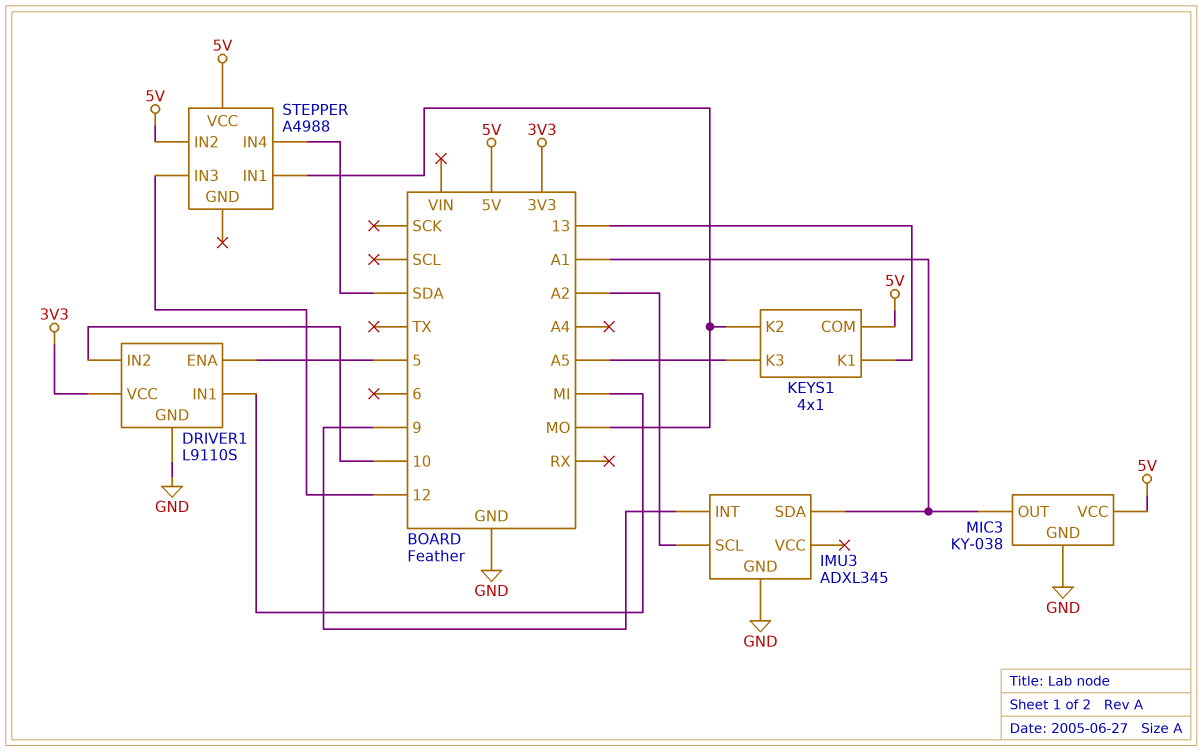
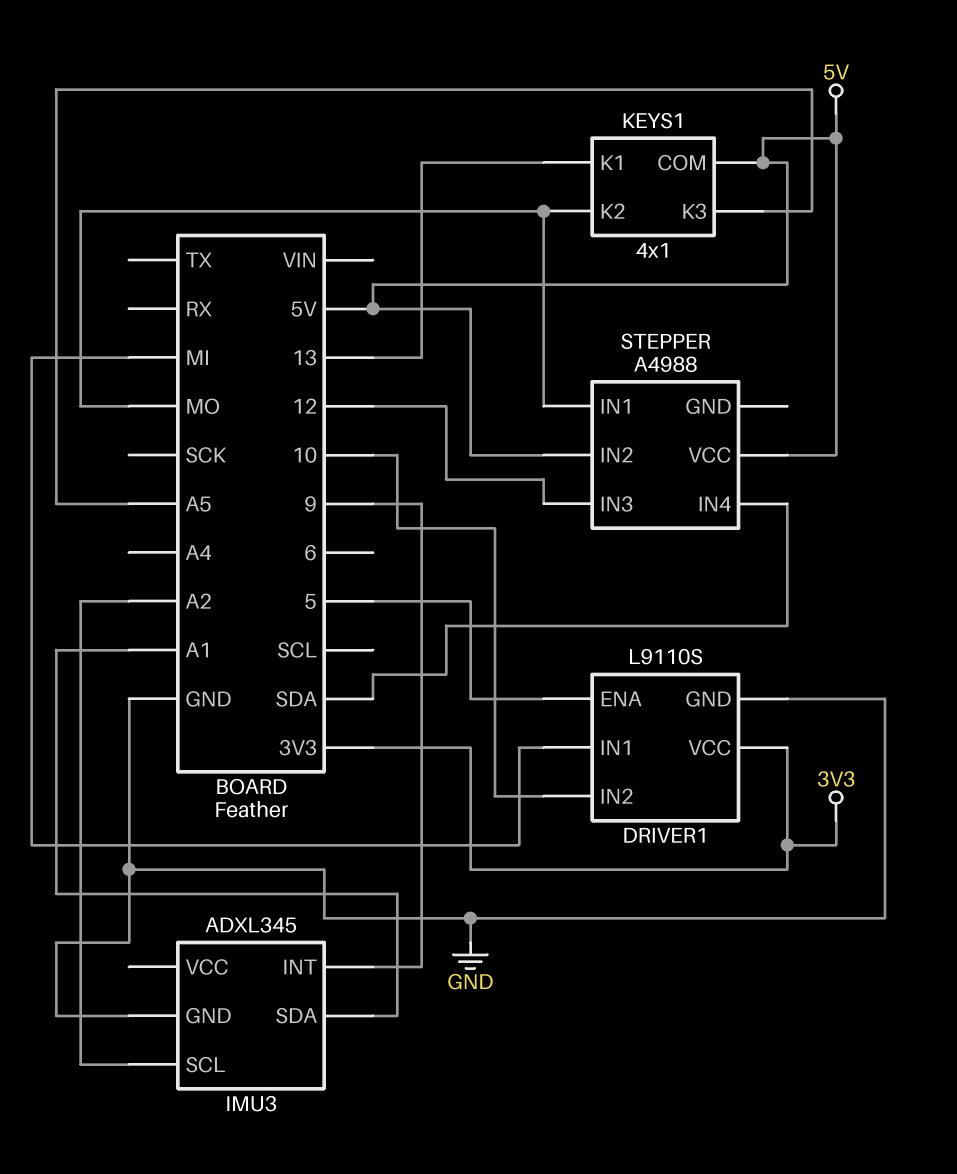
MIC3: KY-038 -> none
MIC3 pin GND: GND -> none
MIC3 pin OUT: A1 -> none
MIC3 pin VCC: 5V -> none

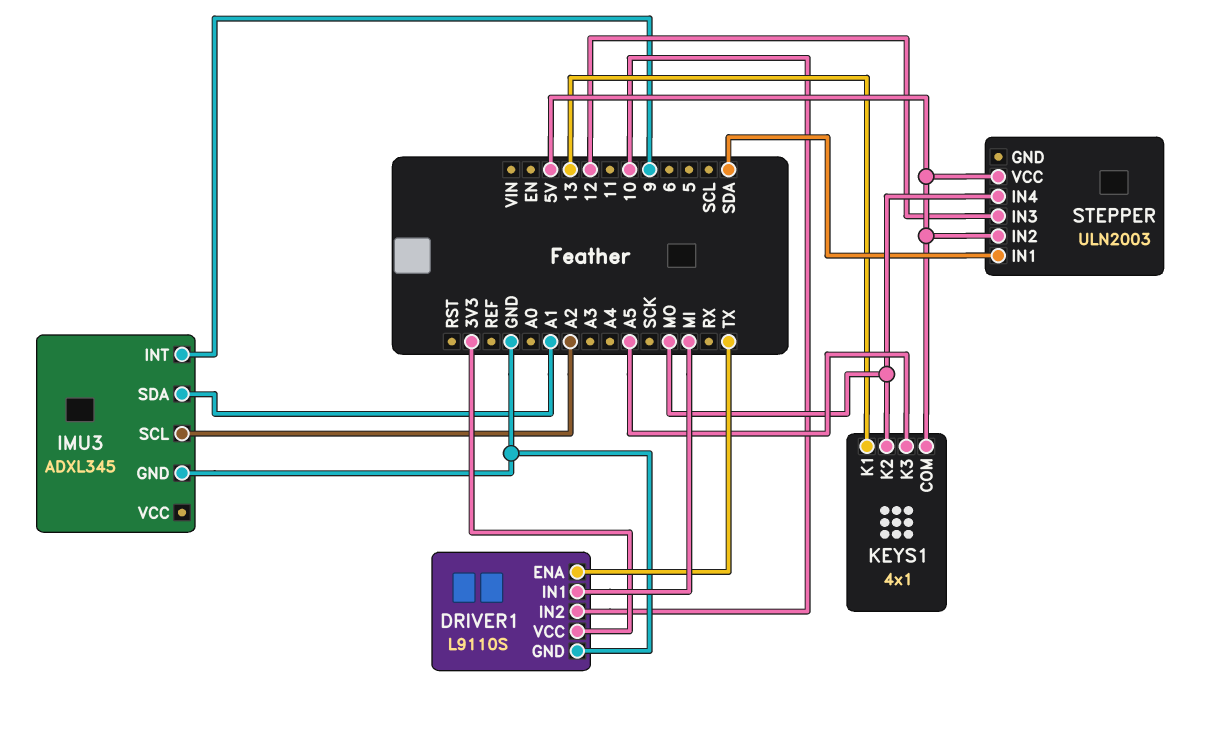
DRIVER1 pin ENA: 5 -> TX
STEPPER: A4988 -> ULN2003
STEPPER pin IN1: MO -> SDA
STEPPER pin IN4: SDA -> MO

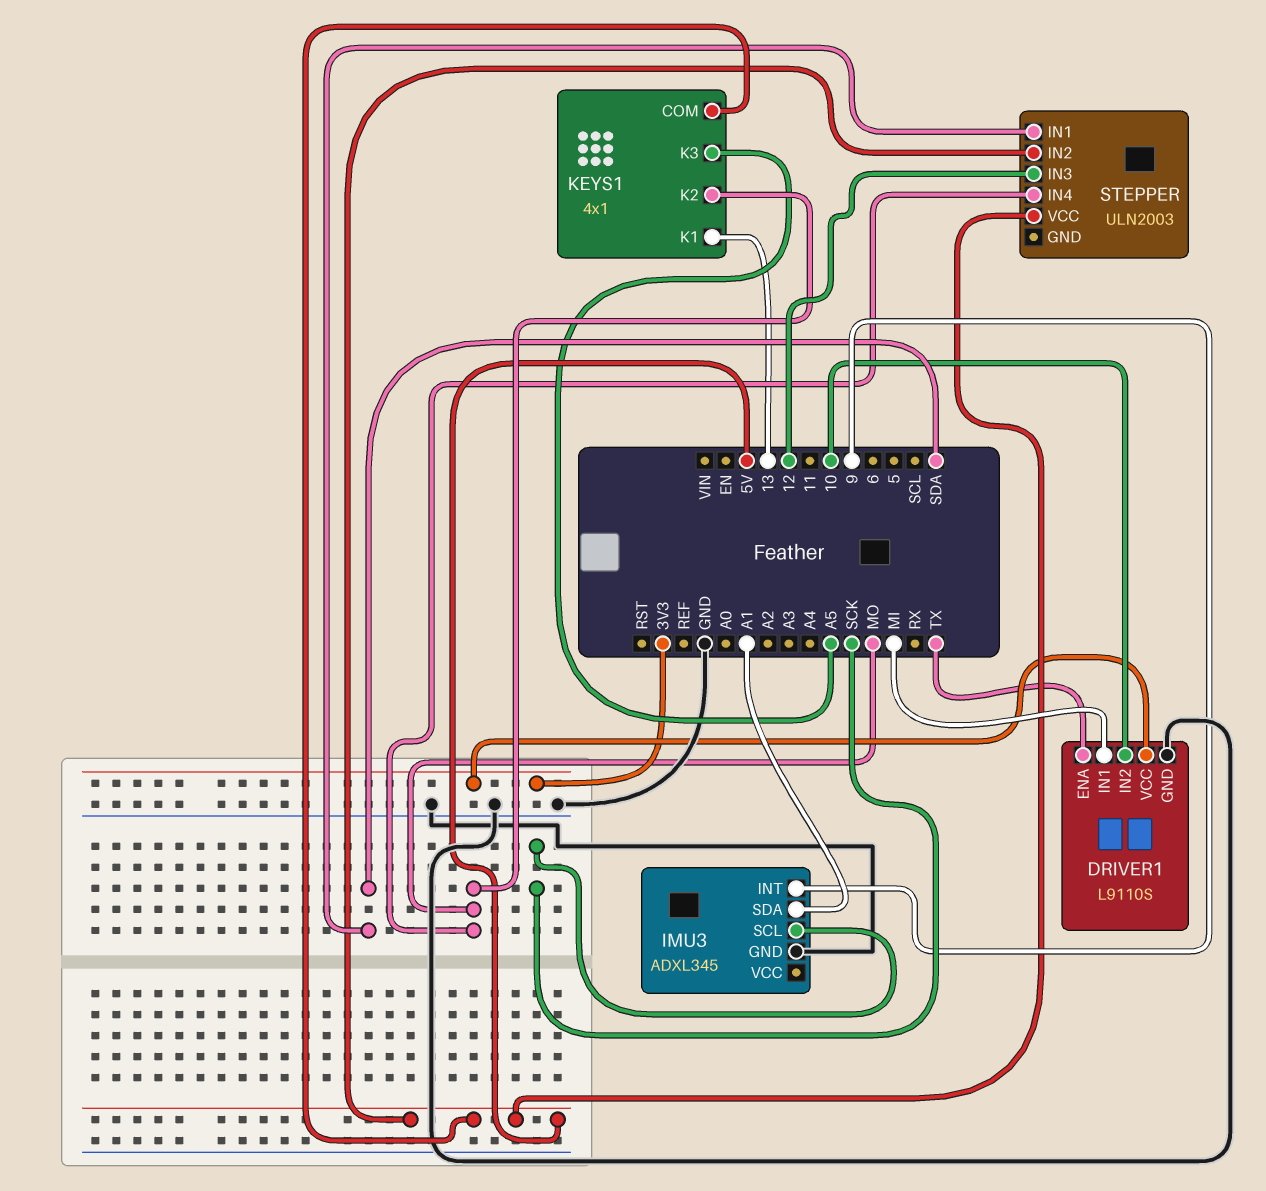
IMU3 pin SCL: A2 -> SCK

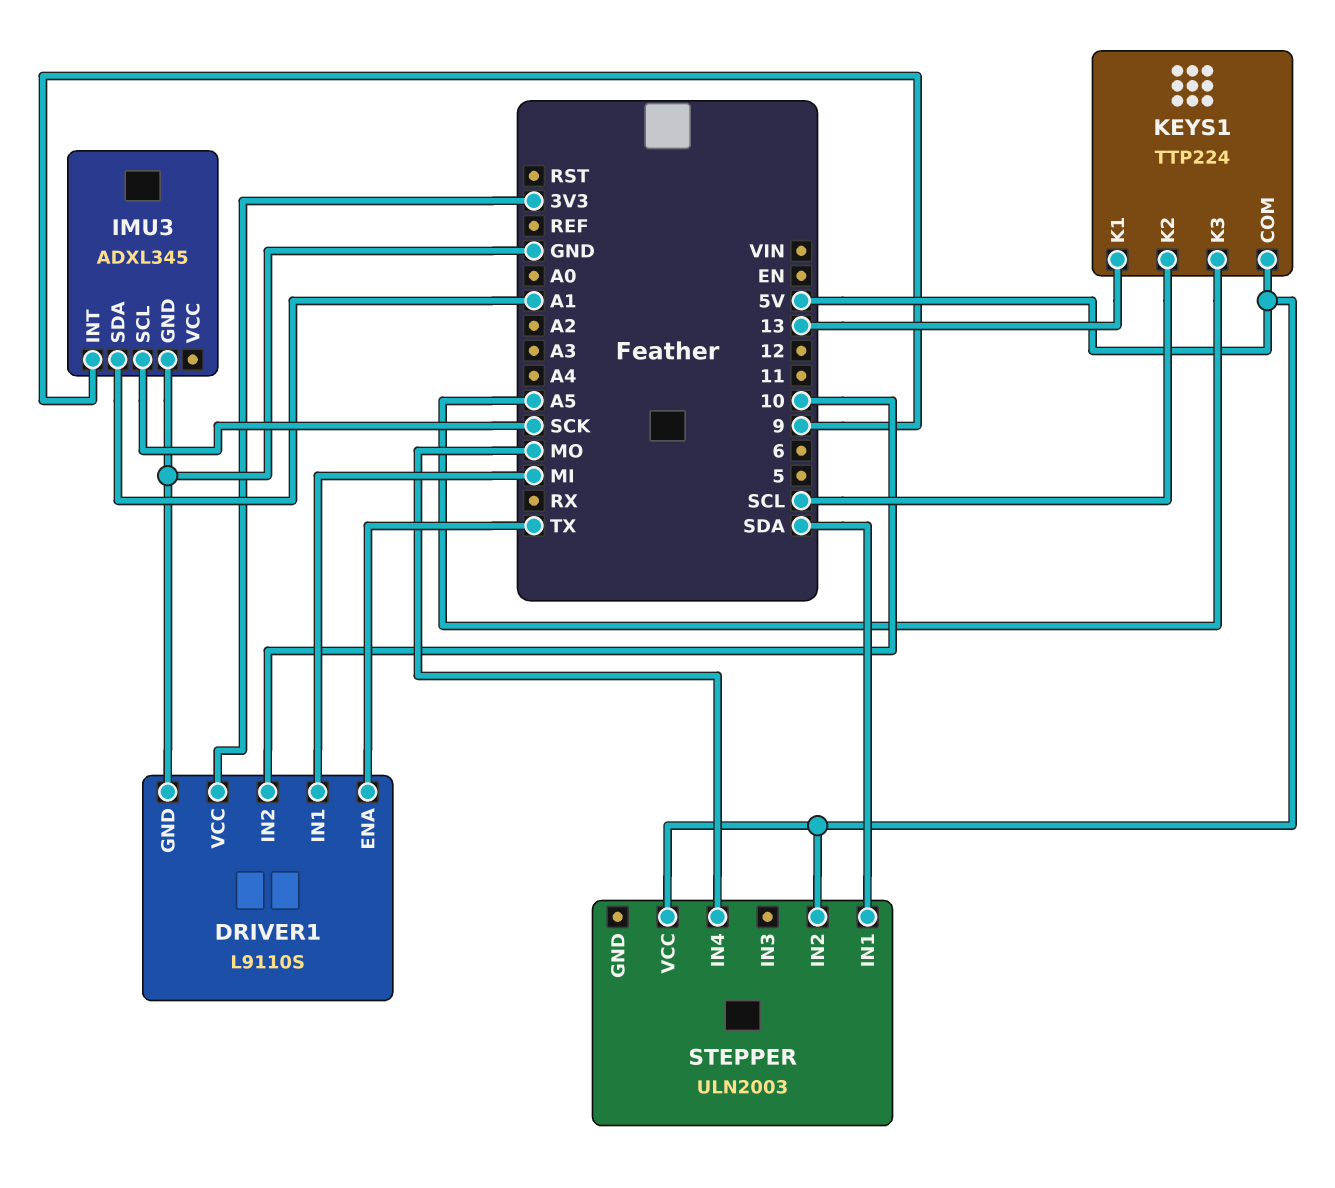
KEYS1: 4x1 -> TTP224
KEYS1 pin K2: MO -> SCL
STEPPER pin IN3: 12 -> none

